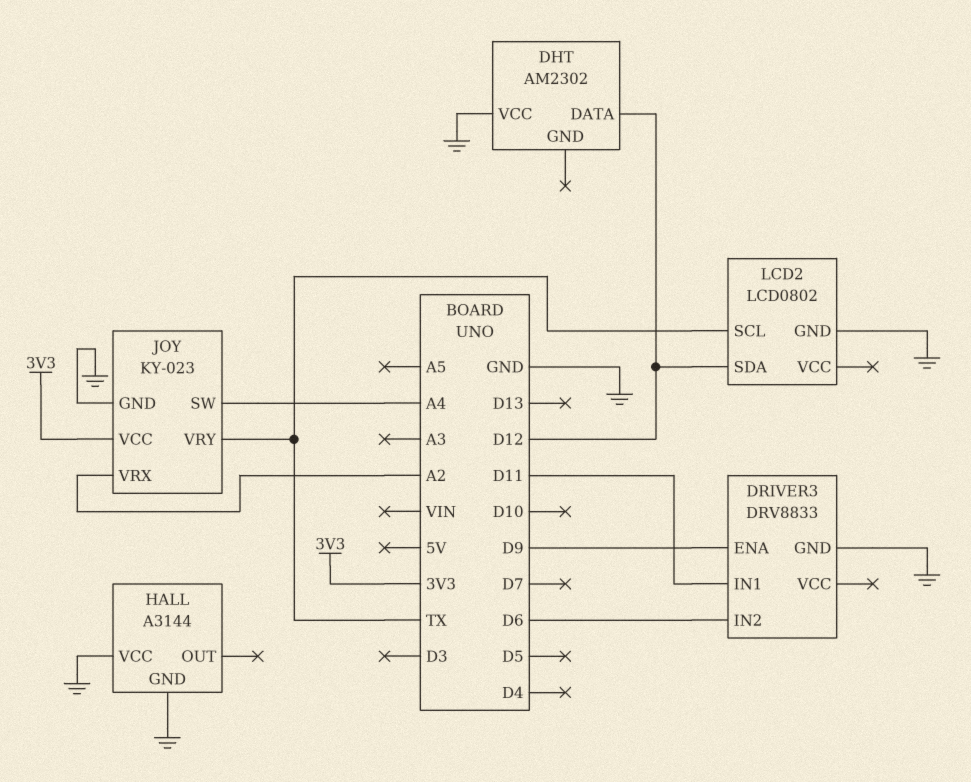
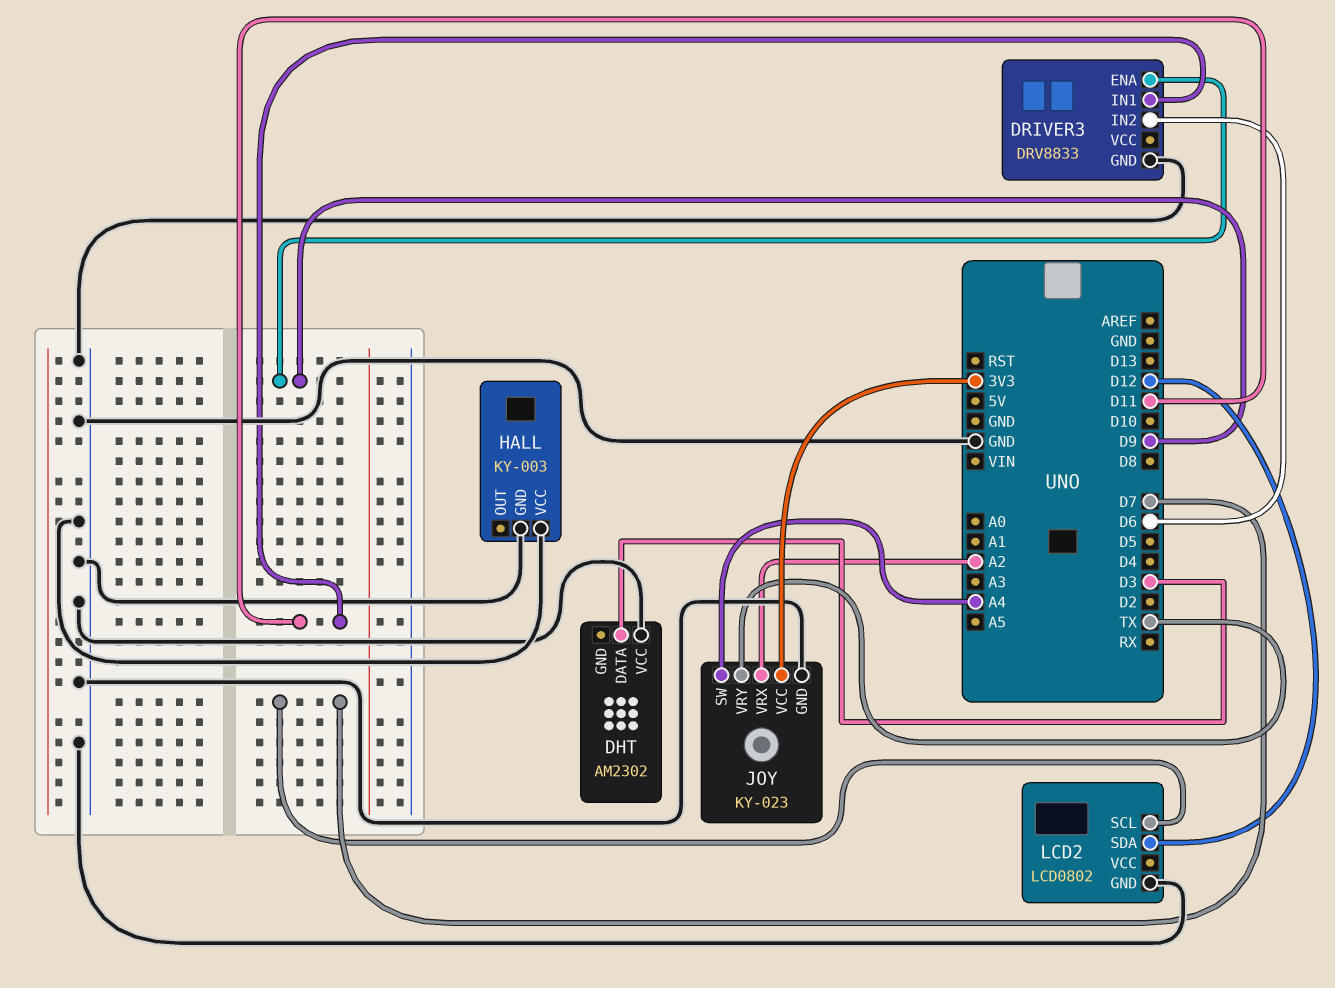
DHT pin DATA: D12 -> D3
HALL: A3144 -> KY-003
LCD2 pin SCL: TX -> D7

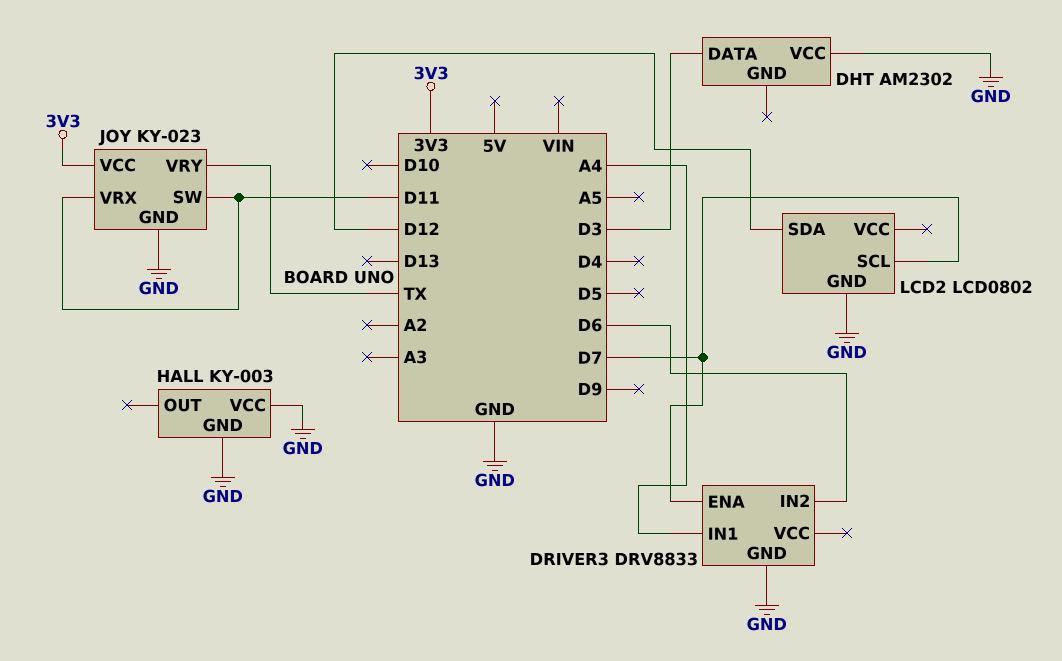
DRIVER3 pin ENA: D9 -> D7
DRIVER3 pin IN1: D11 -> A4
JOY pin SW: A4 -> D11
JOY pin VRX: A2 -> D11

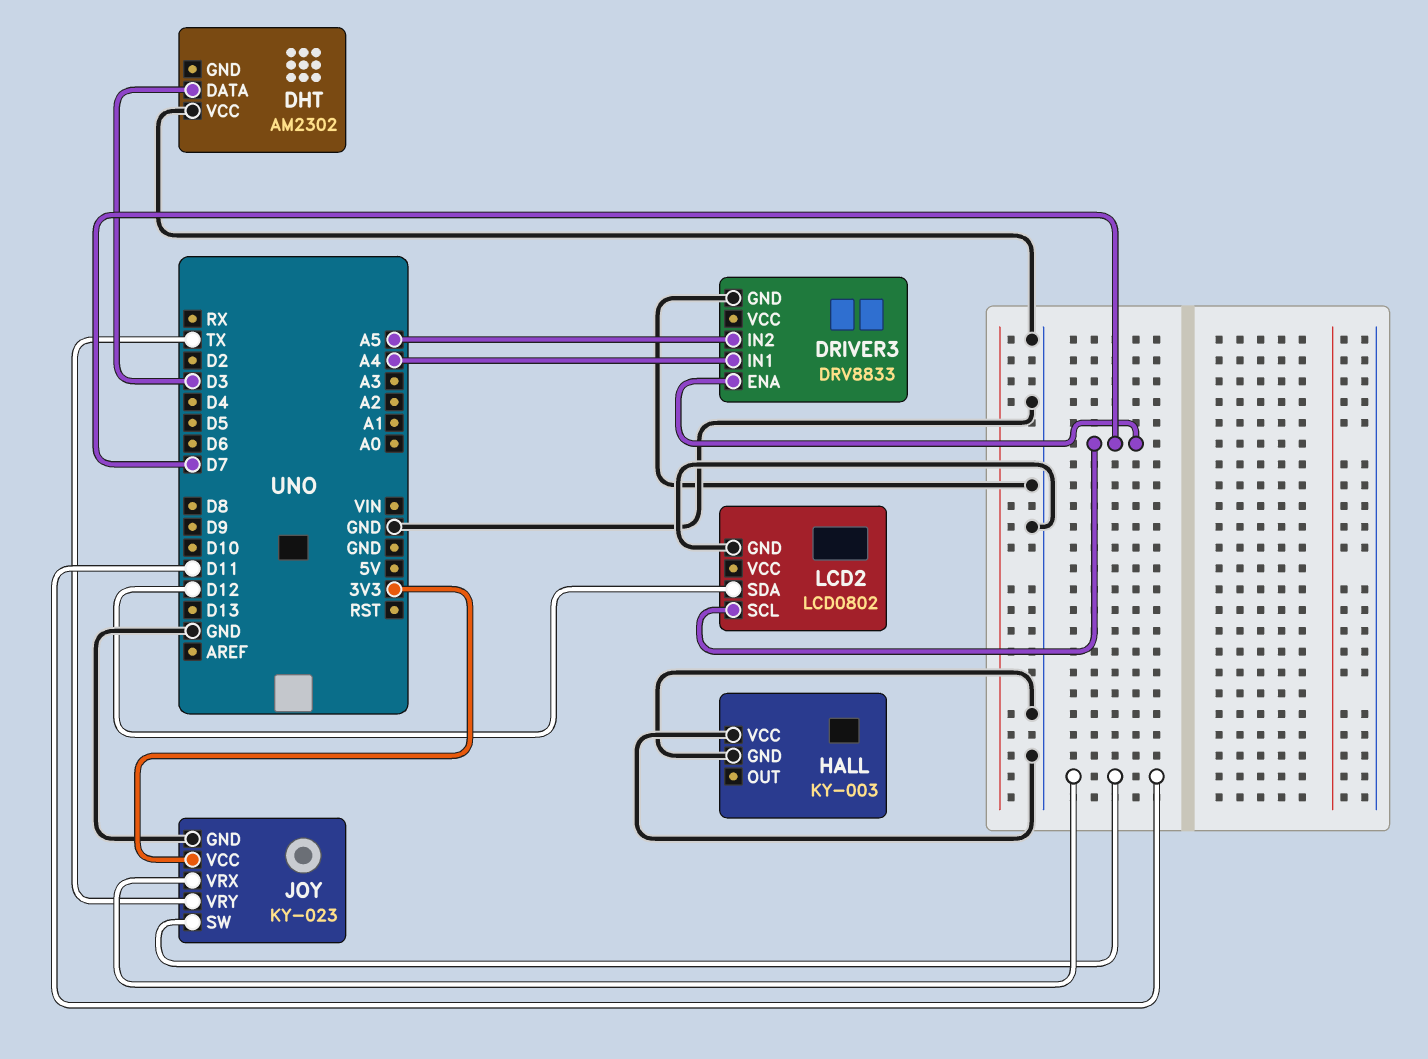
DRIVER3 pin IN2: D6 -> A5

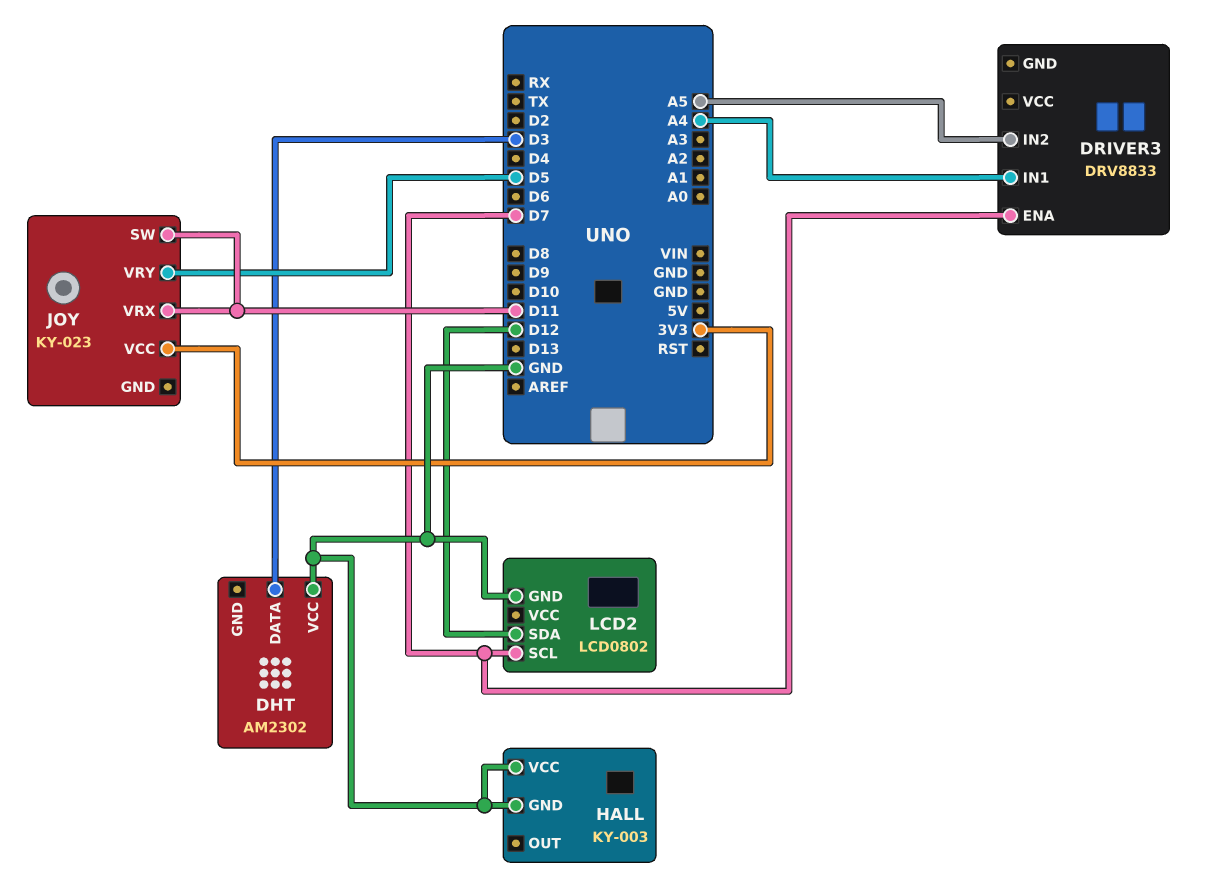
DRIVER3 pin GND: GND -> none
JOY pin GND: GND -> none
JOY pin VRY: TX -> D5

